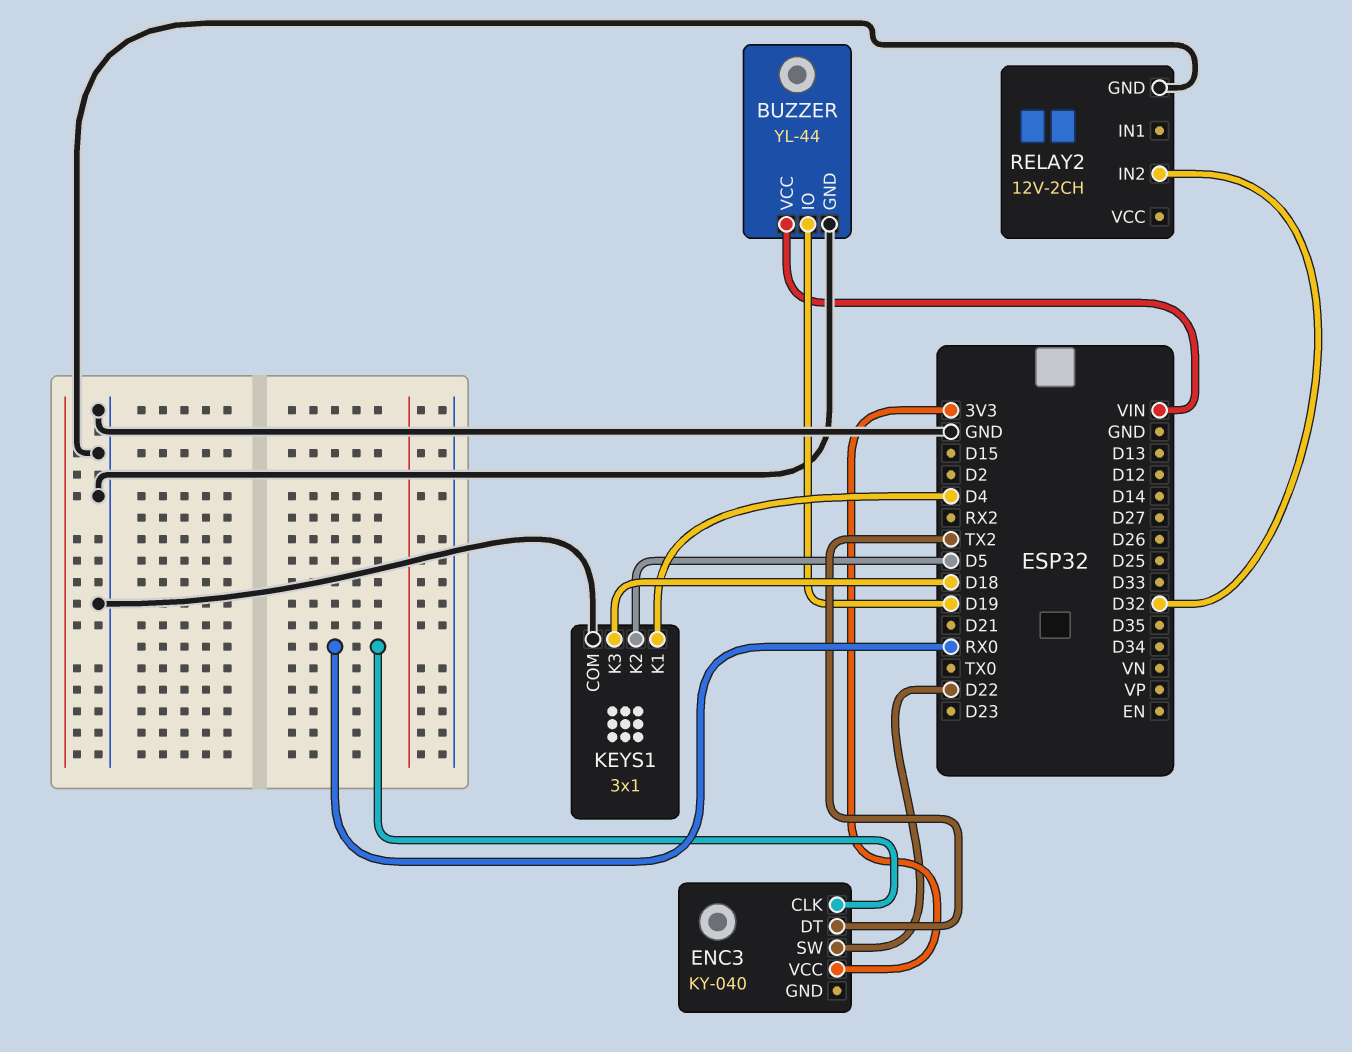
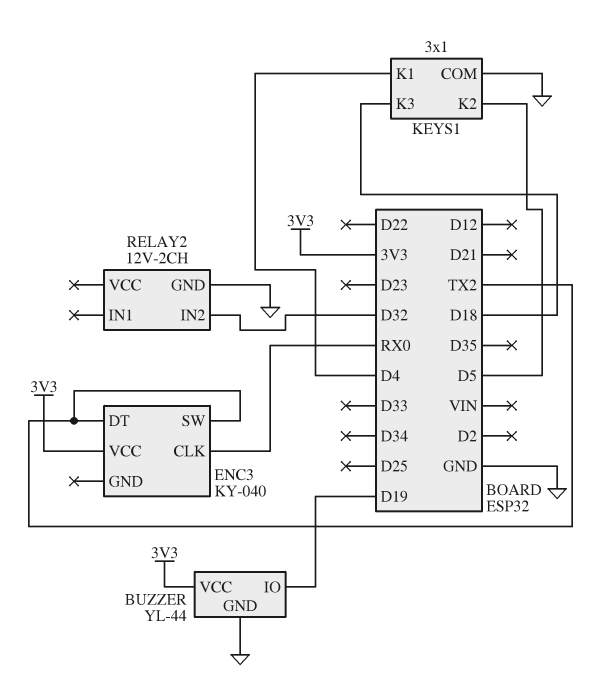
BUZZER pin VCC: VIN -> 3V3
ENC3 pin SW: D22 -> TX2

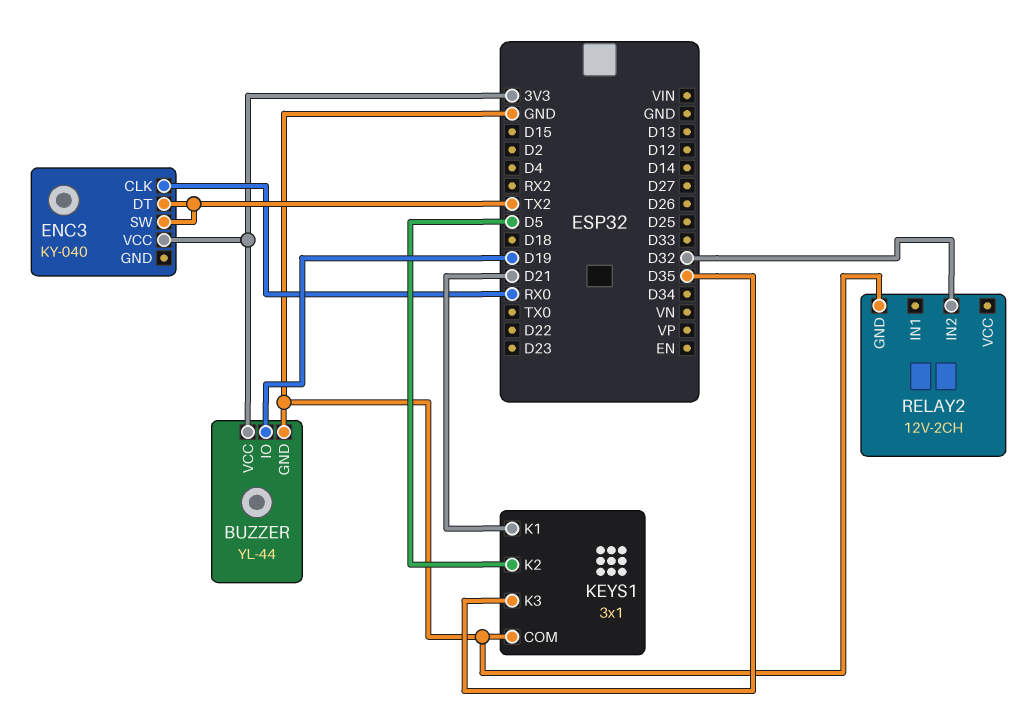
KEYS1 pin K1: D4 -> D21
KEYS1 pin K3: D18 -> D35

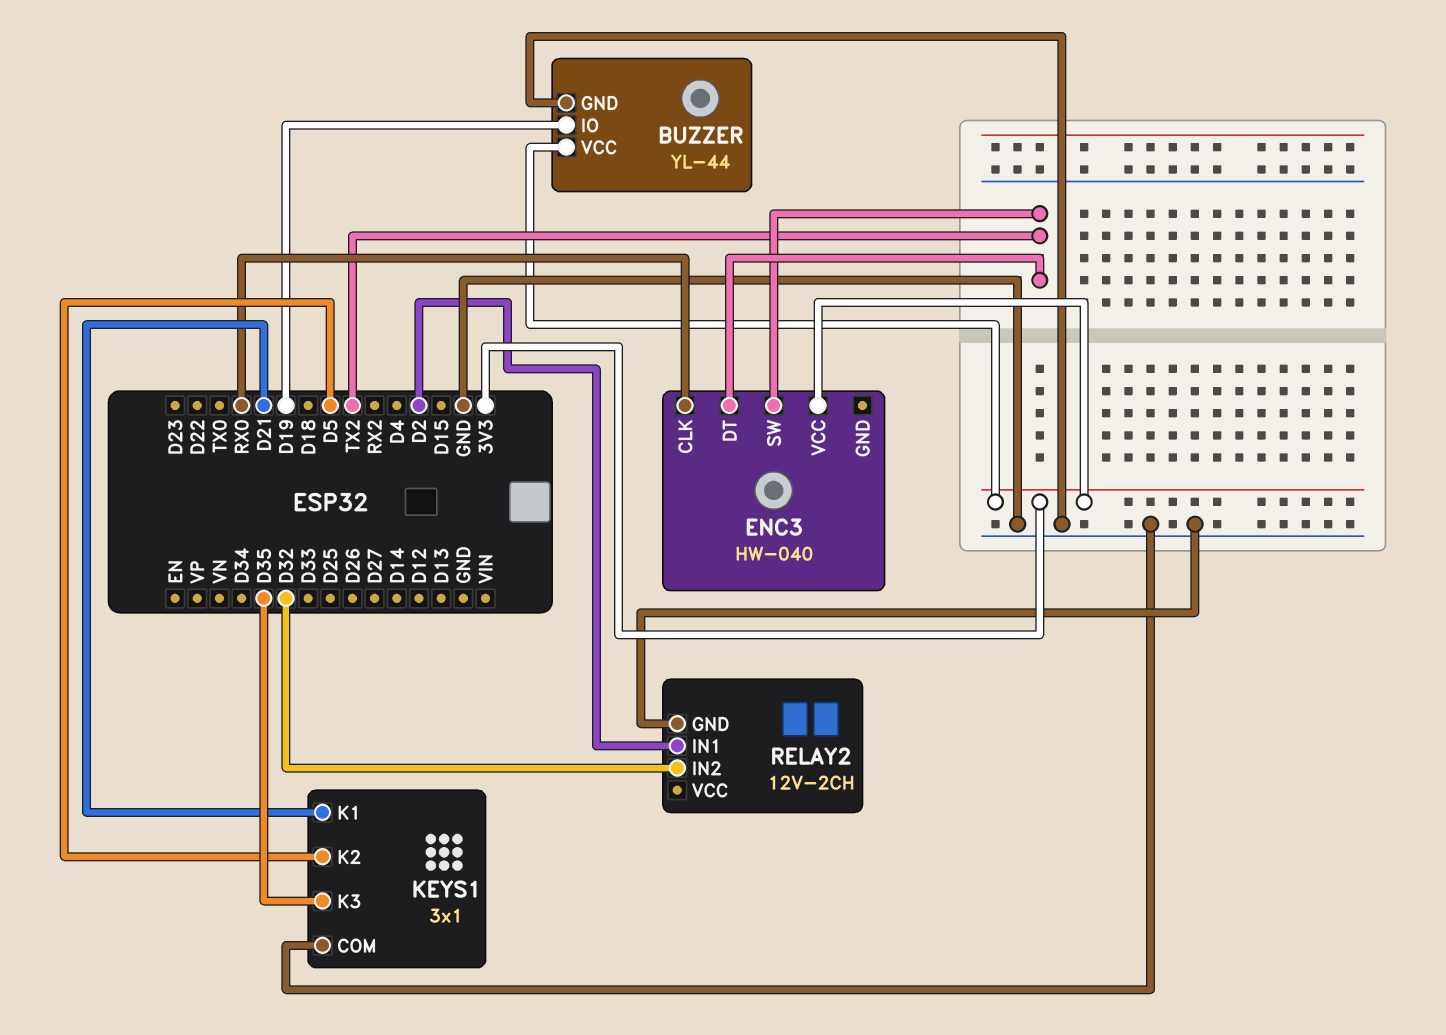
ENC3: KY-040 -> HW-040
RELAY2 pin IN1: none -> D2

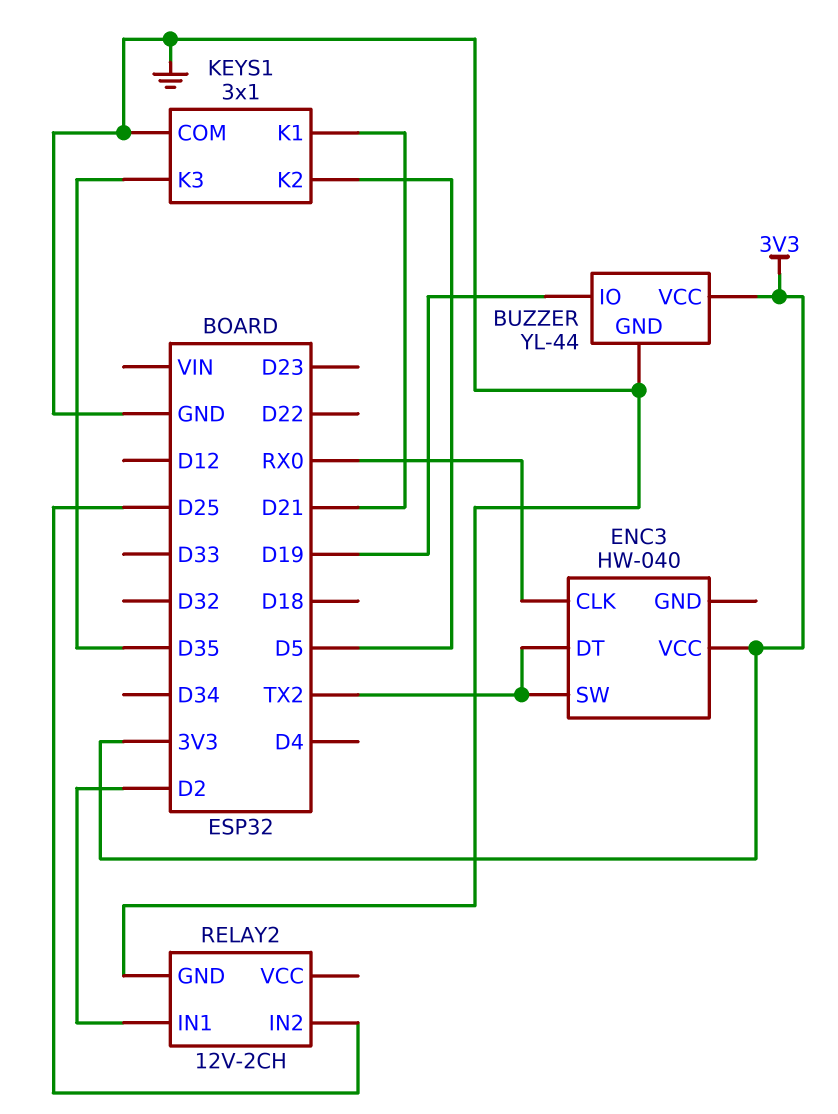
RELAY2 pin IN2: D32 -> D25

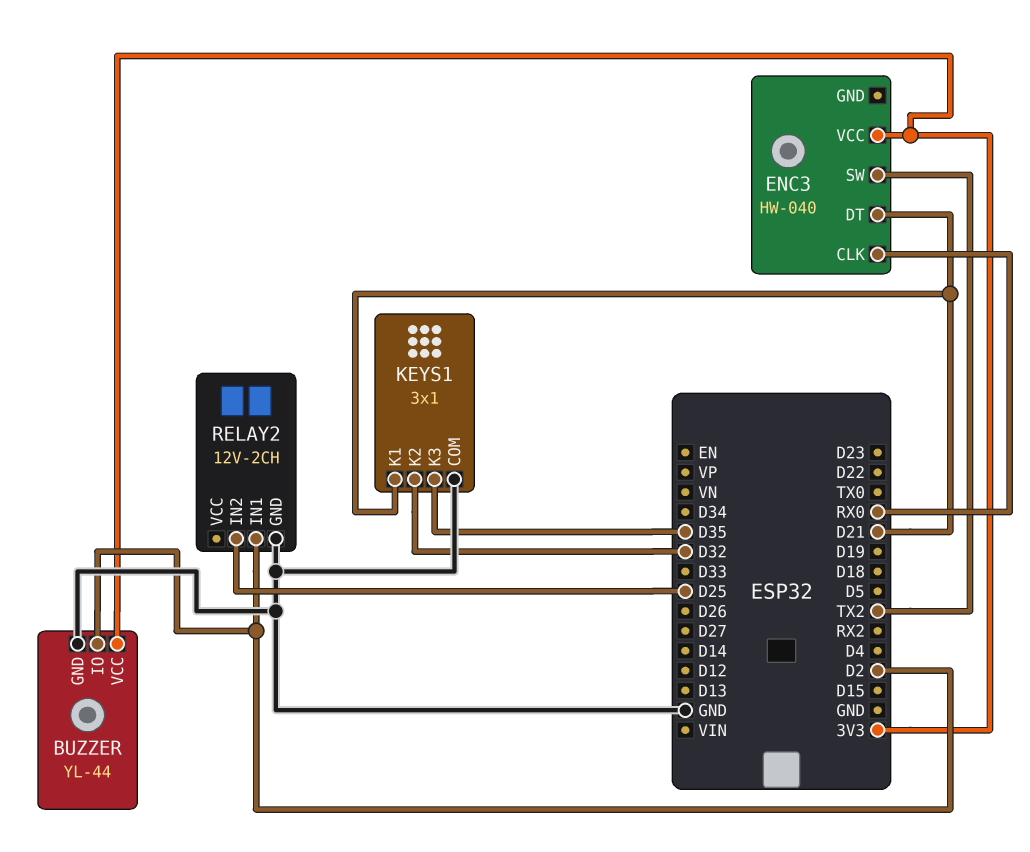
BUZZER pin IO: D19 -> D2
ENC3 pin DT: TX2 -> D21
KEYS1 pin K2: D5 -> D32

